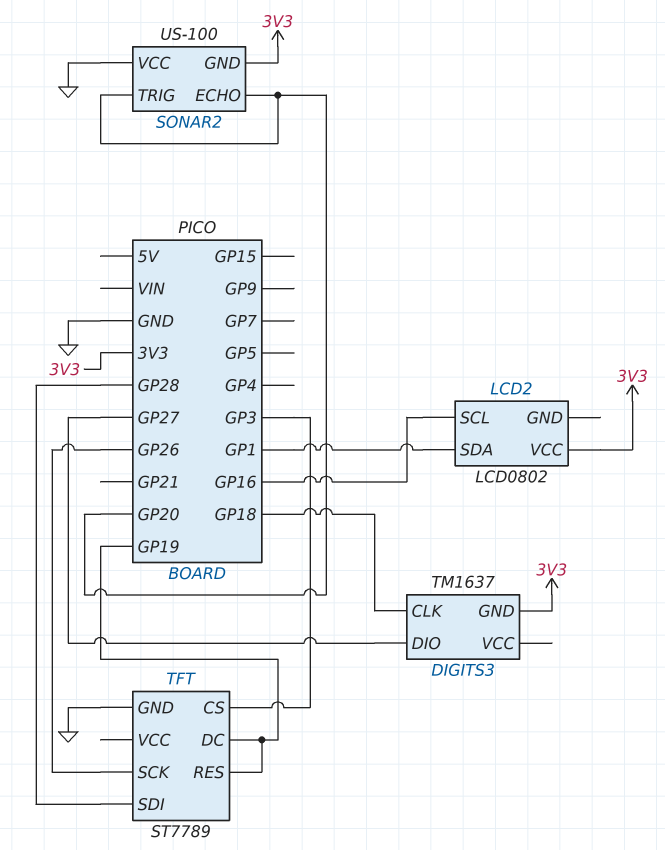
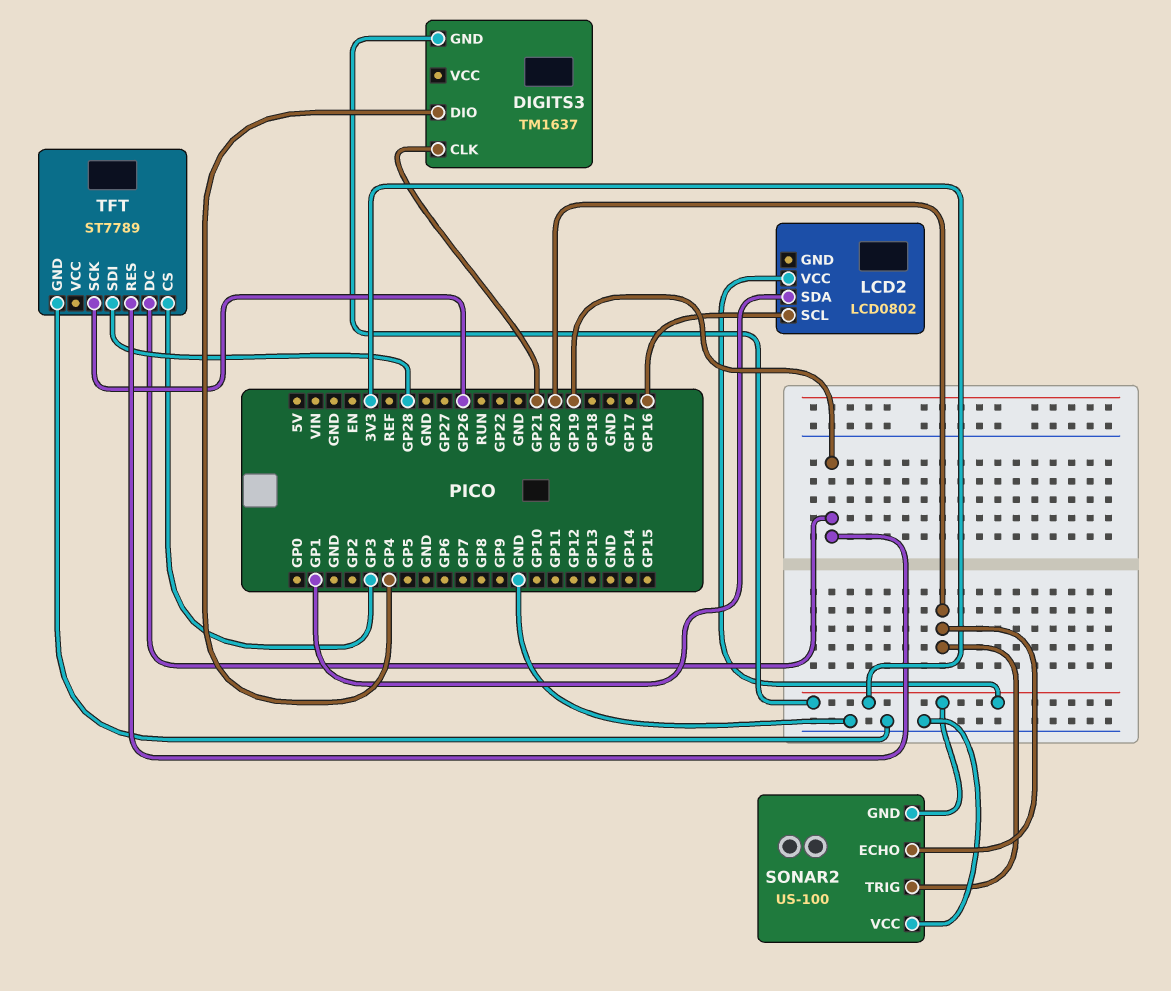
DIGITS3 pin CLK: GP18 -> GP21
DIGITS3 pin DIO: GP27 -> GP4

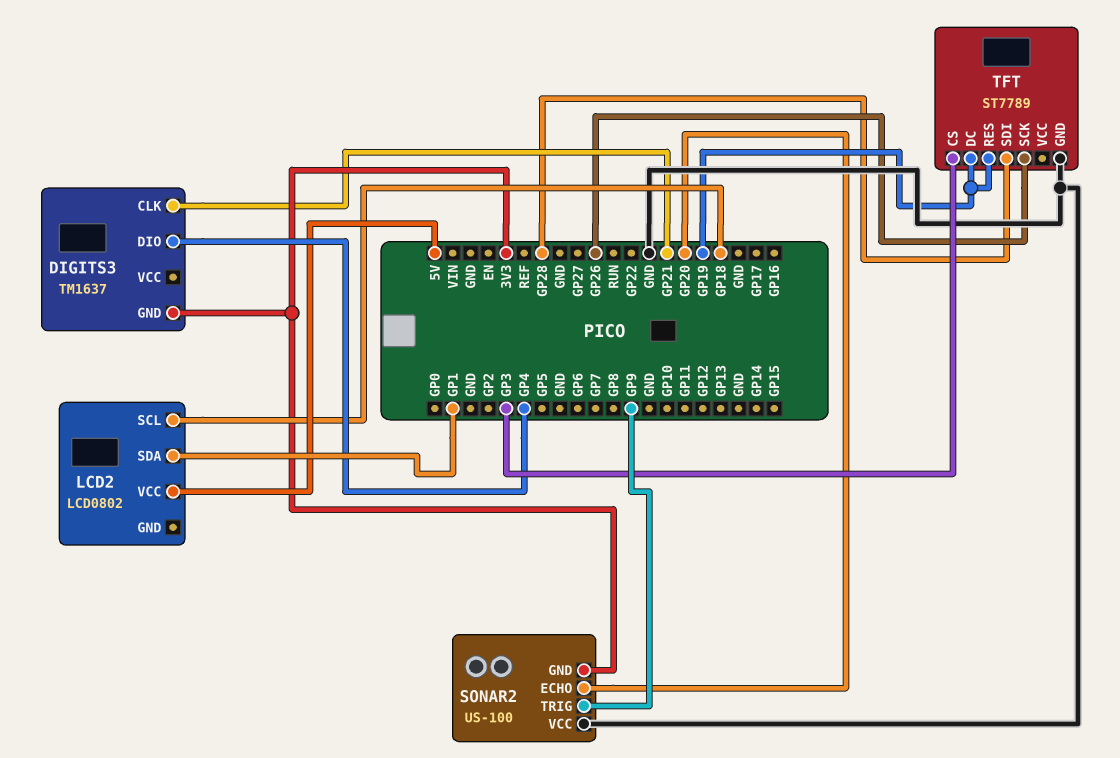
LCD2 pin SCL: GP16 -> GP18
LCD2 pin VCC: 3V3 -> 5V
SONAR2 pin TRIG: GP20 -> GP9

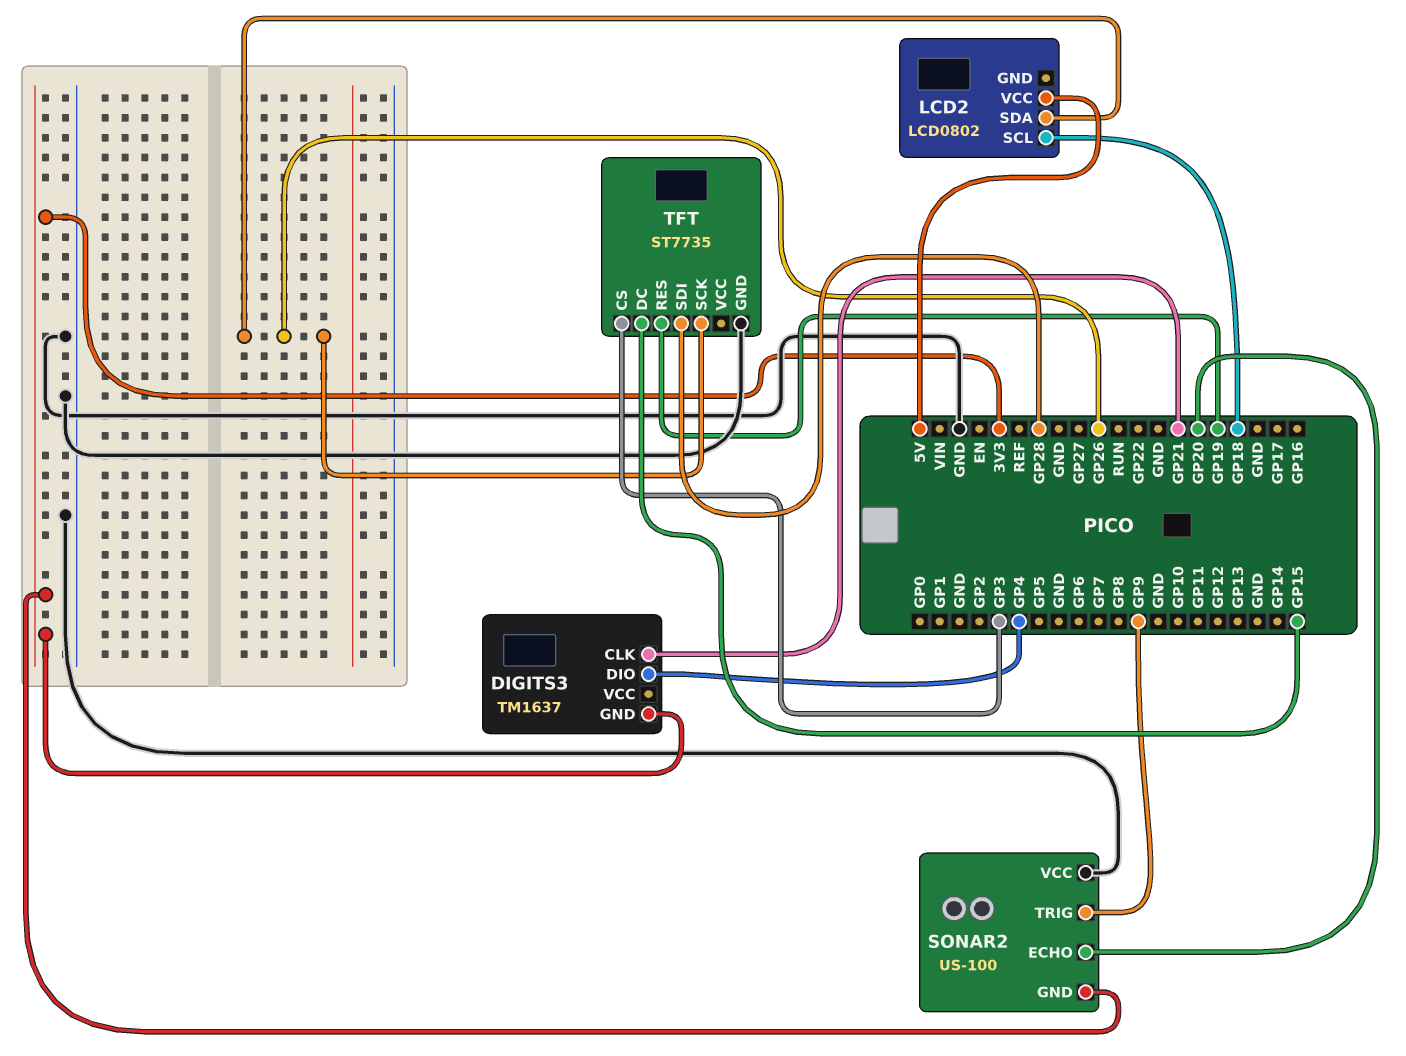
LCD2 pin SDA: GP1 -> GP26
TFT: ST7789 -> ST7735
TFT pin DC: GP19 -> GP15

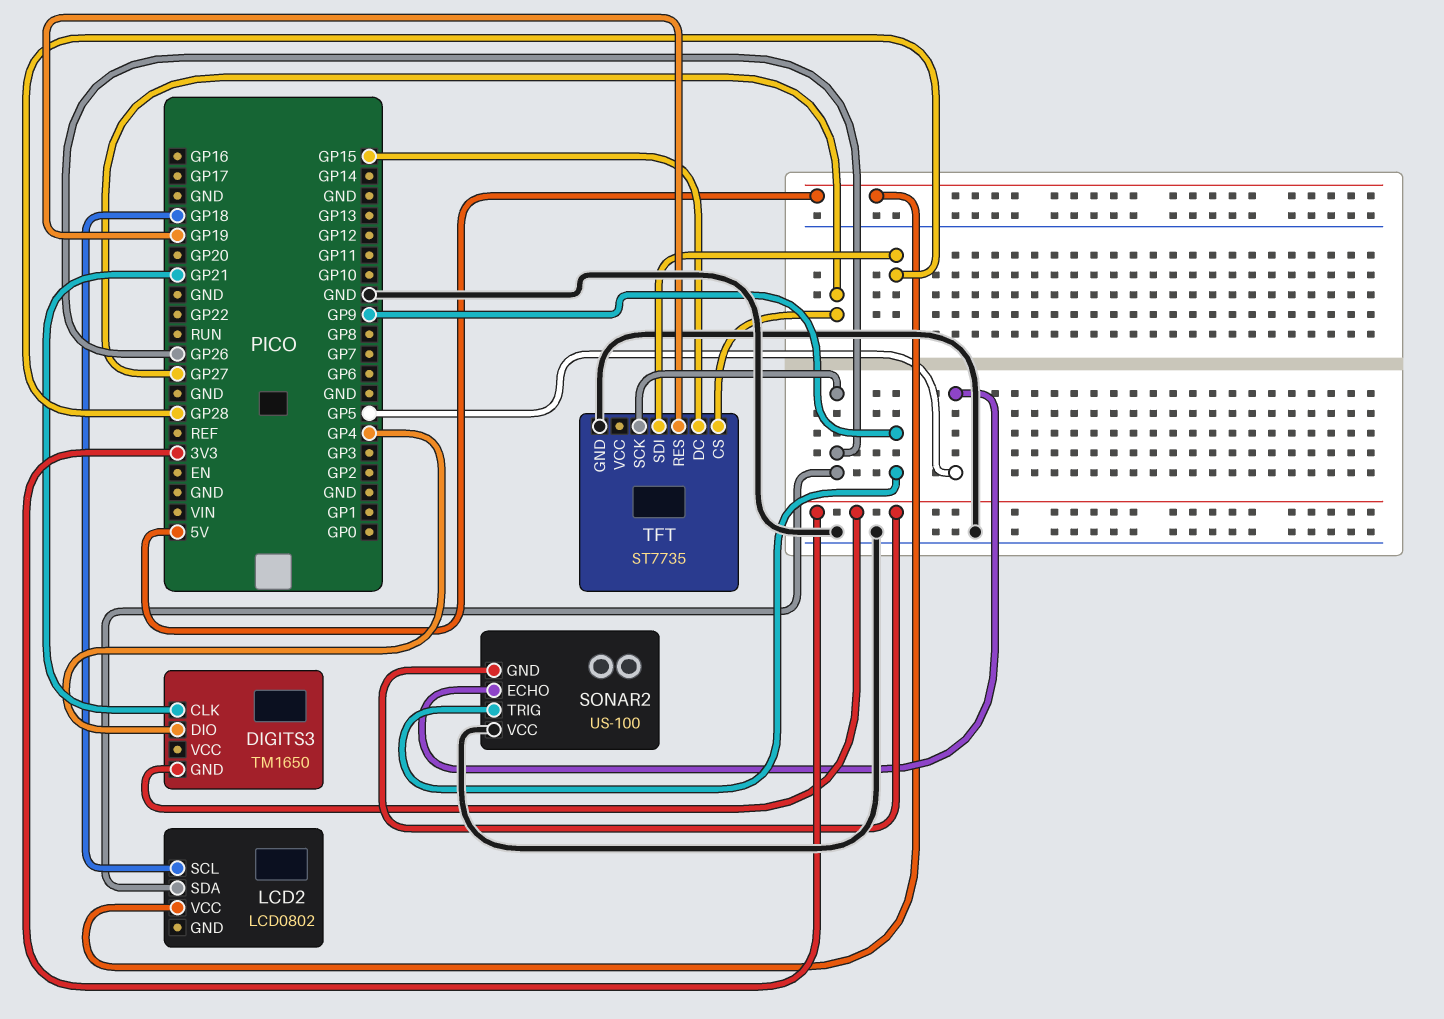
DIGITS3: TM1637 -> TM1650
SONAR2 pin ECHO: GP20 -> GP5
TFT pin CS: GP3 -> GP27

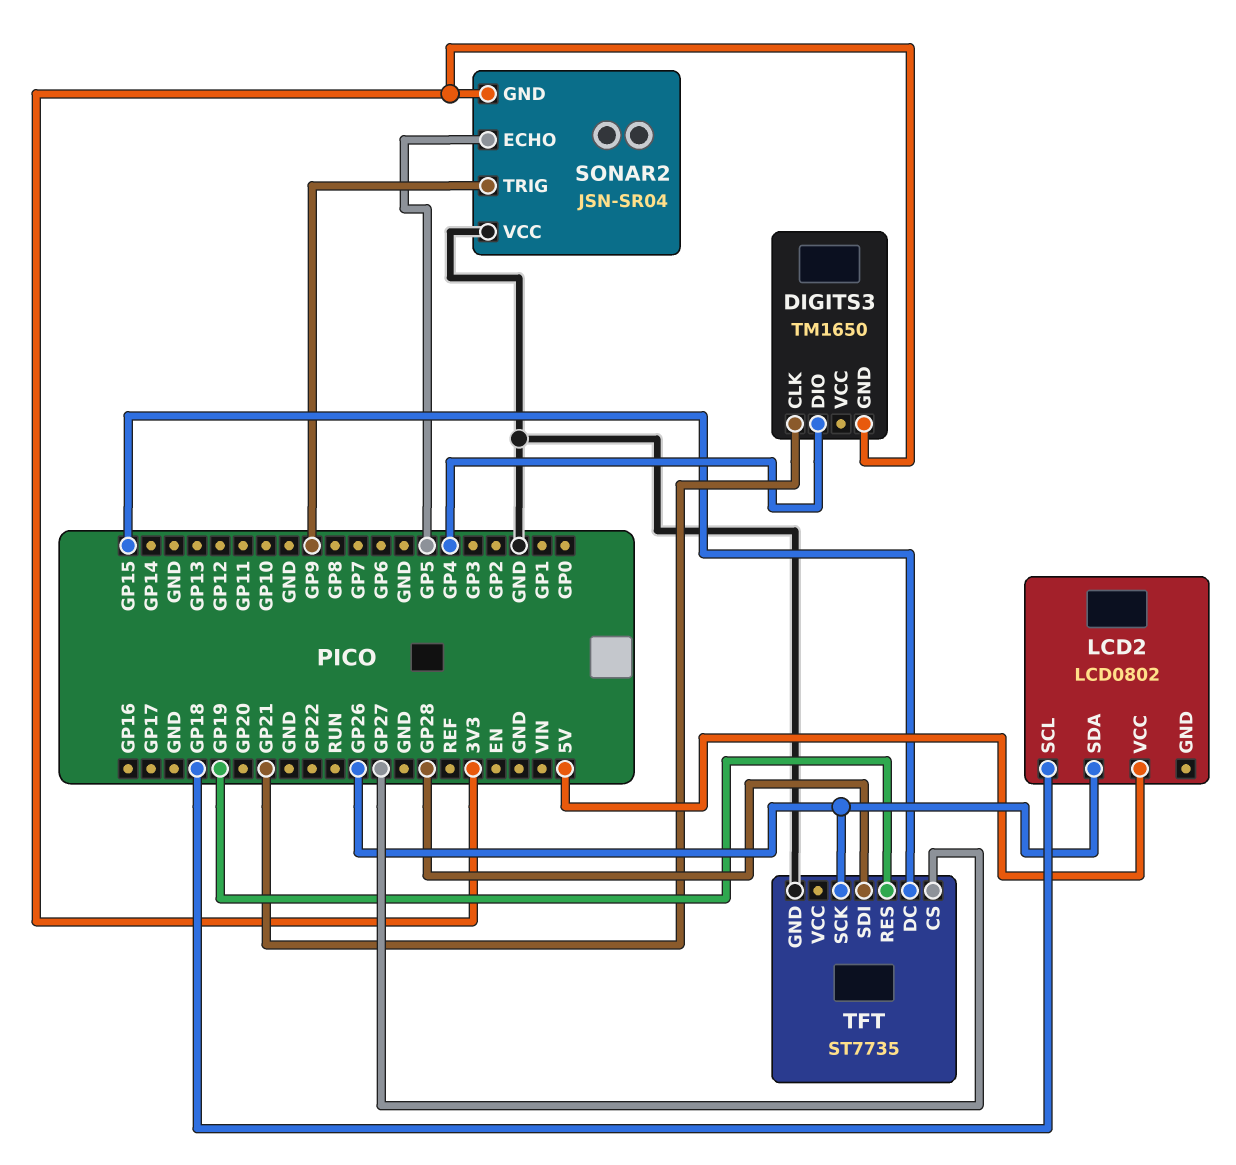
SONAR2: US-100 -> JSN-SR04

